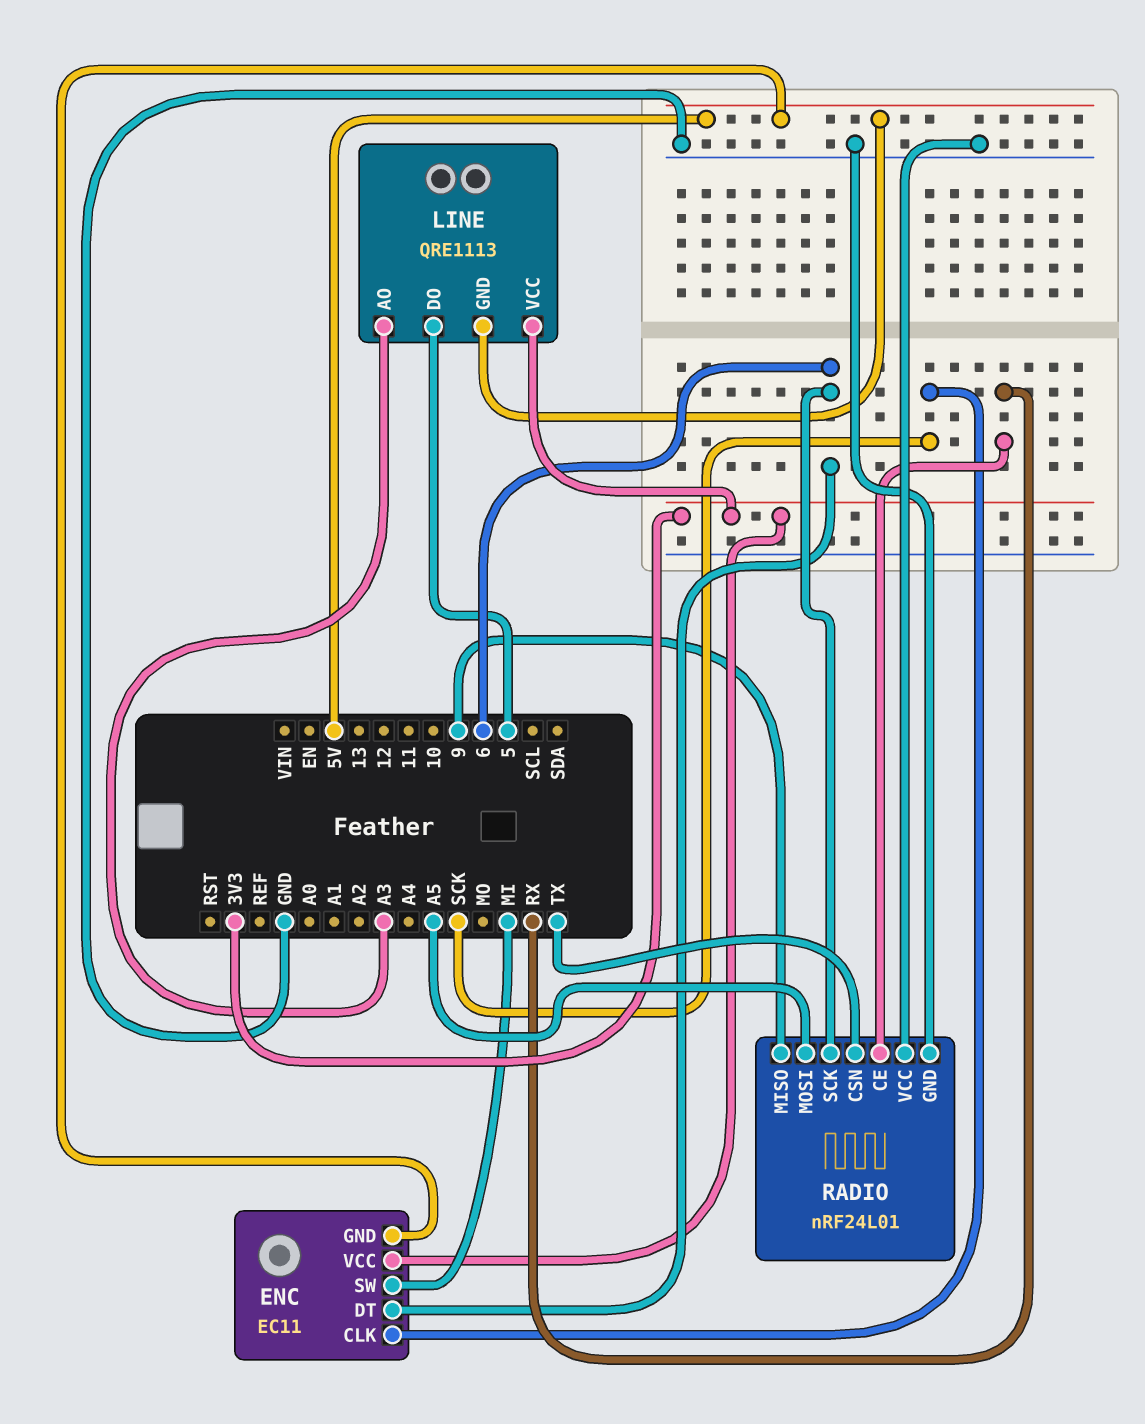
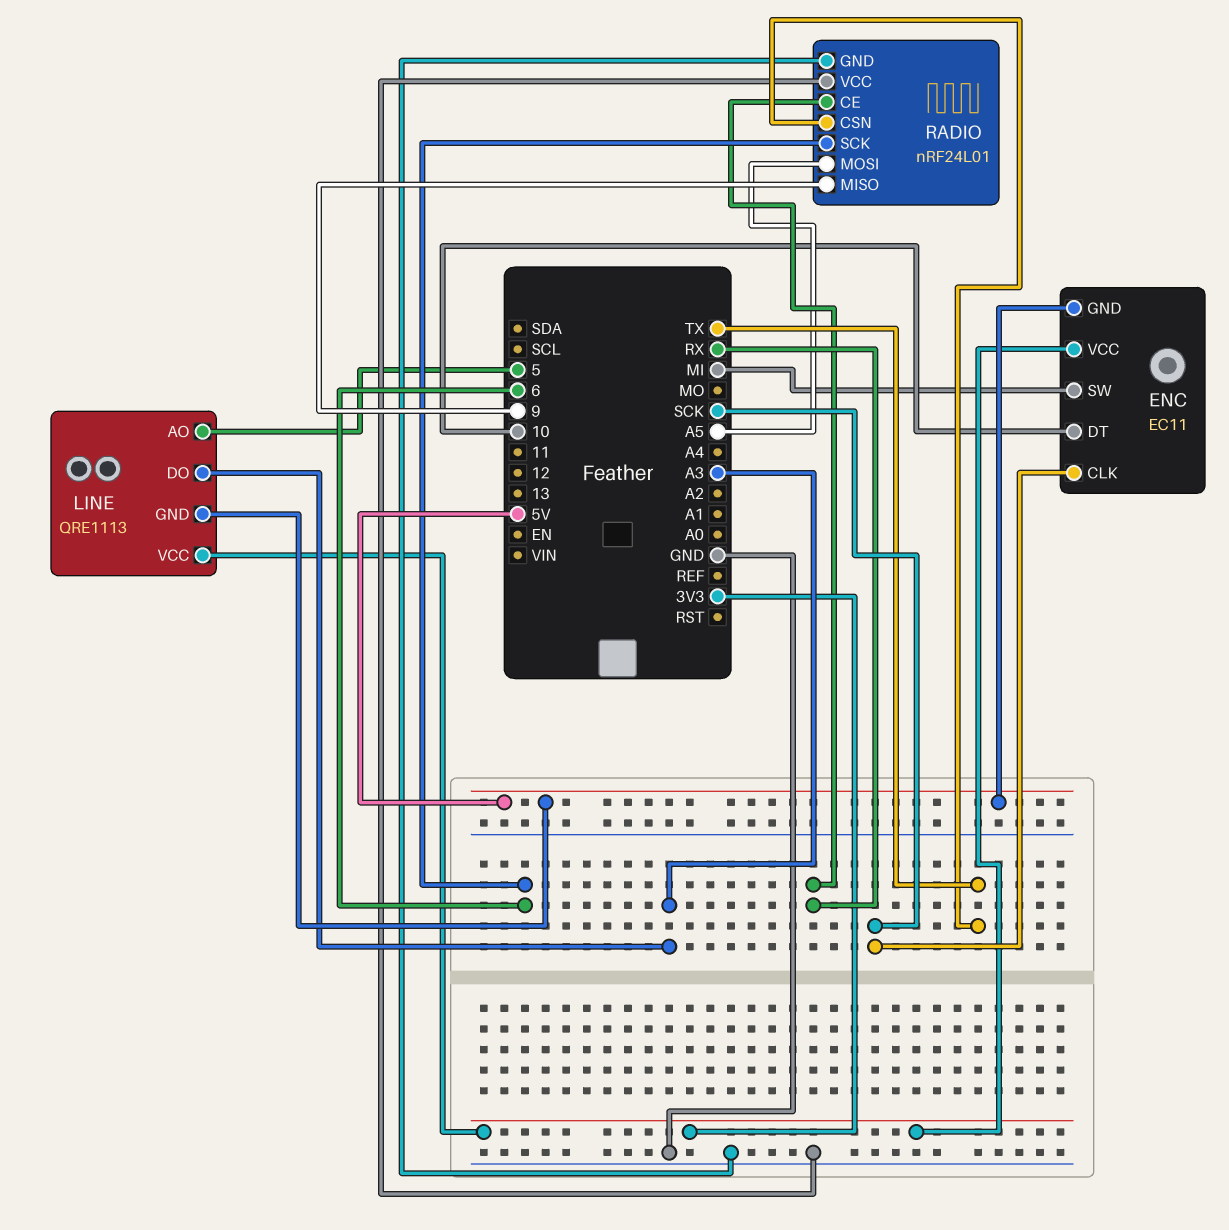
ENC pin DT: 6 -> 10
LINE pin AO: A3 -> 5
LINE pin DO: 5 -> A3

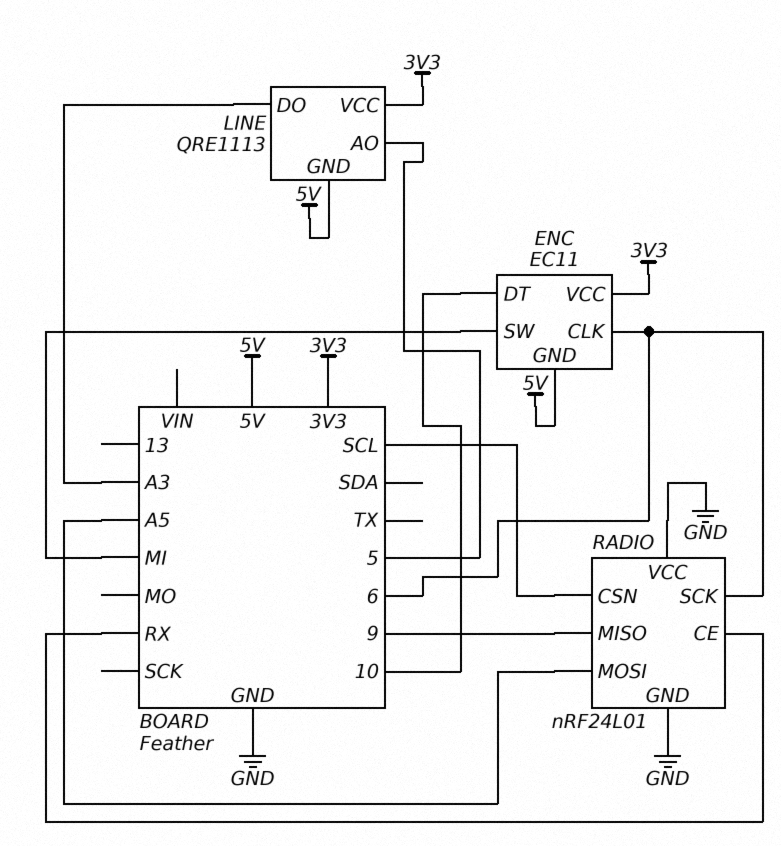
ENC pin CLK: SCK -> 6
RADIO pin CSN: TX -> SCL

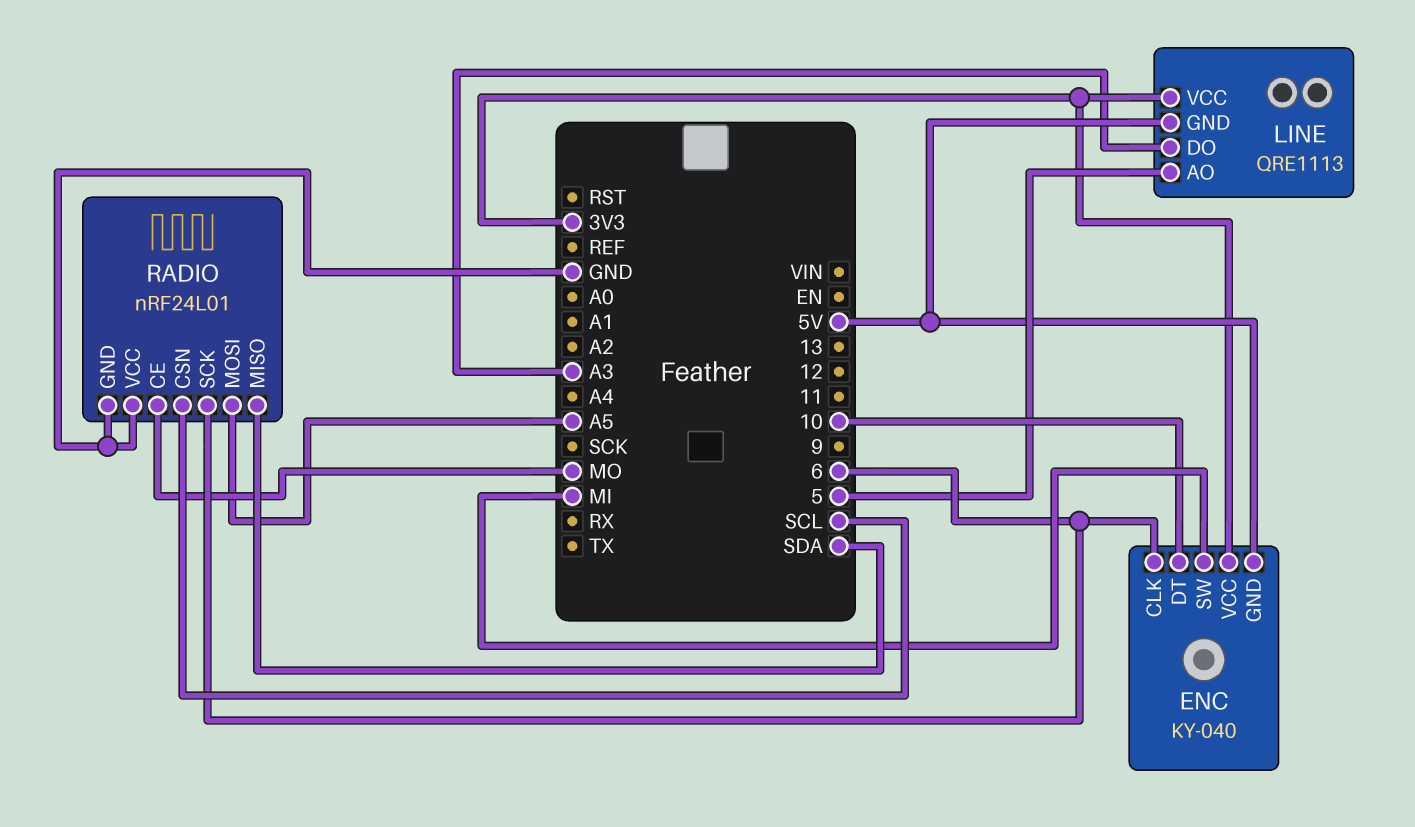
ENC: EC11 -> KY-040
RADIO pin CE: RX -> MO
RADIO pin MISO: 9 -> SDA

